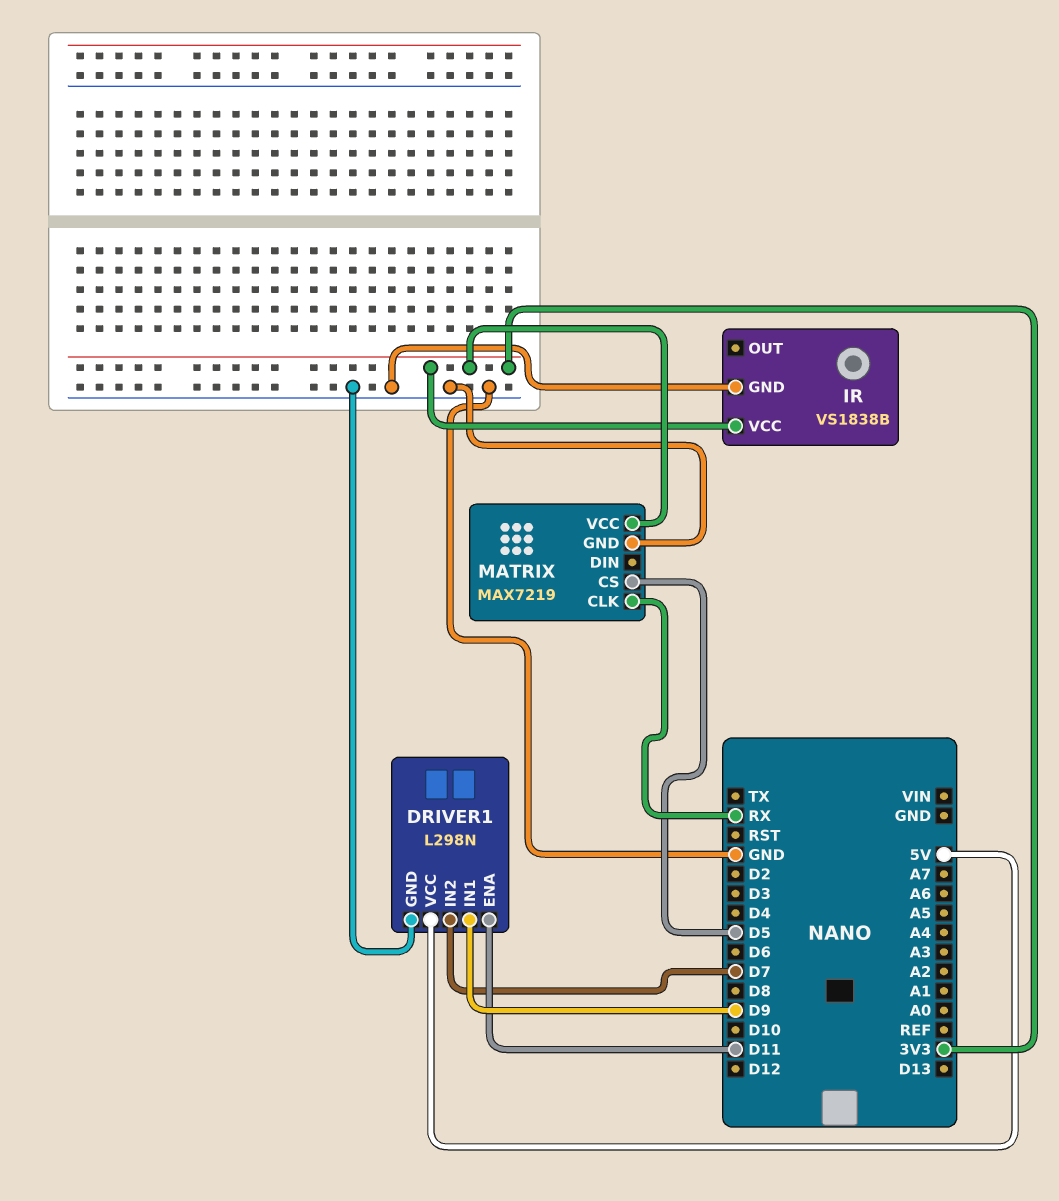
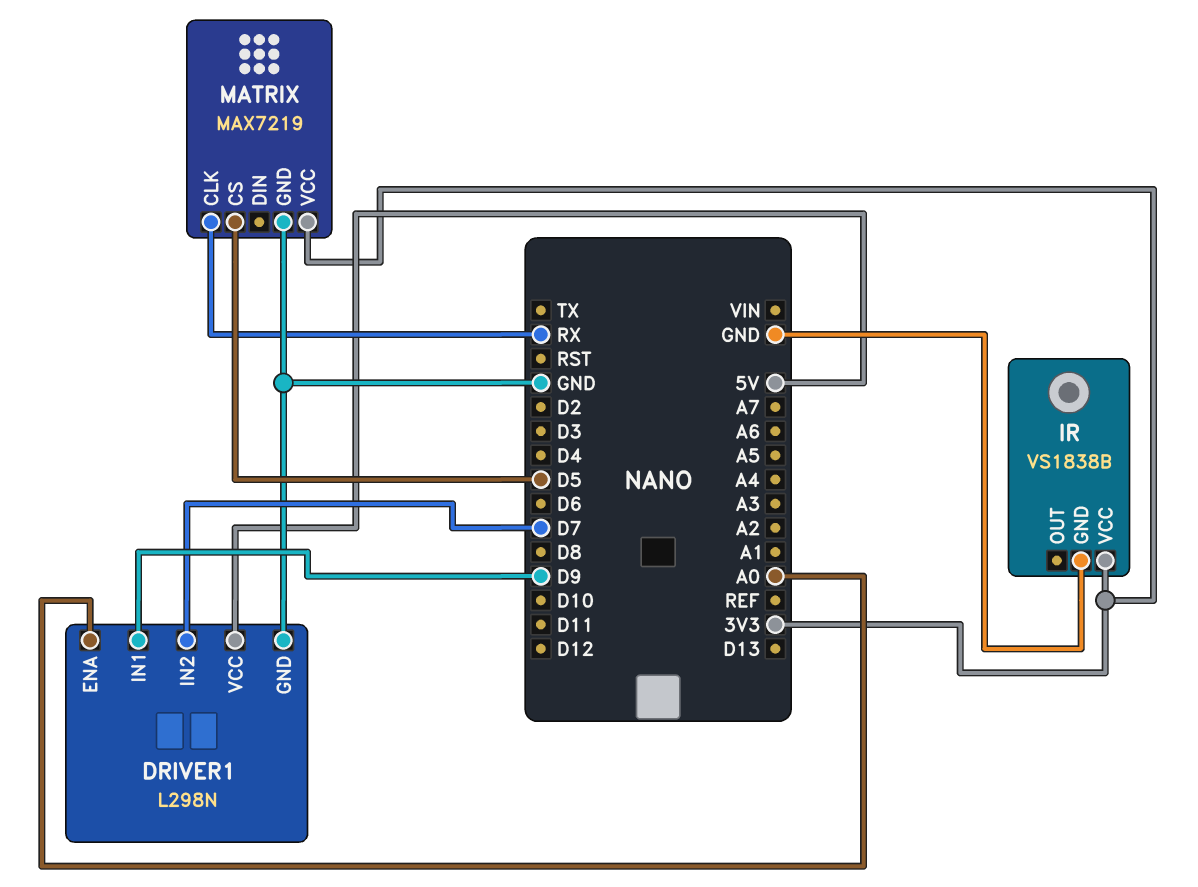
DRIVER1 pin ENA: D11 -> A0

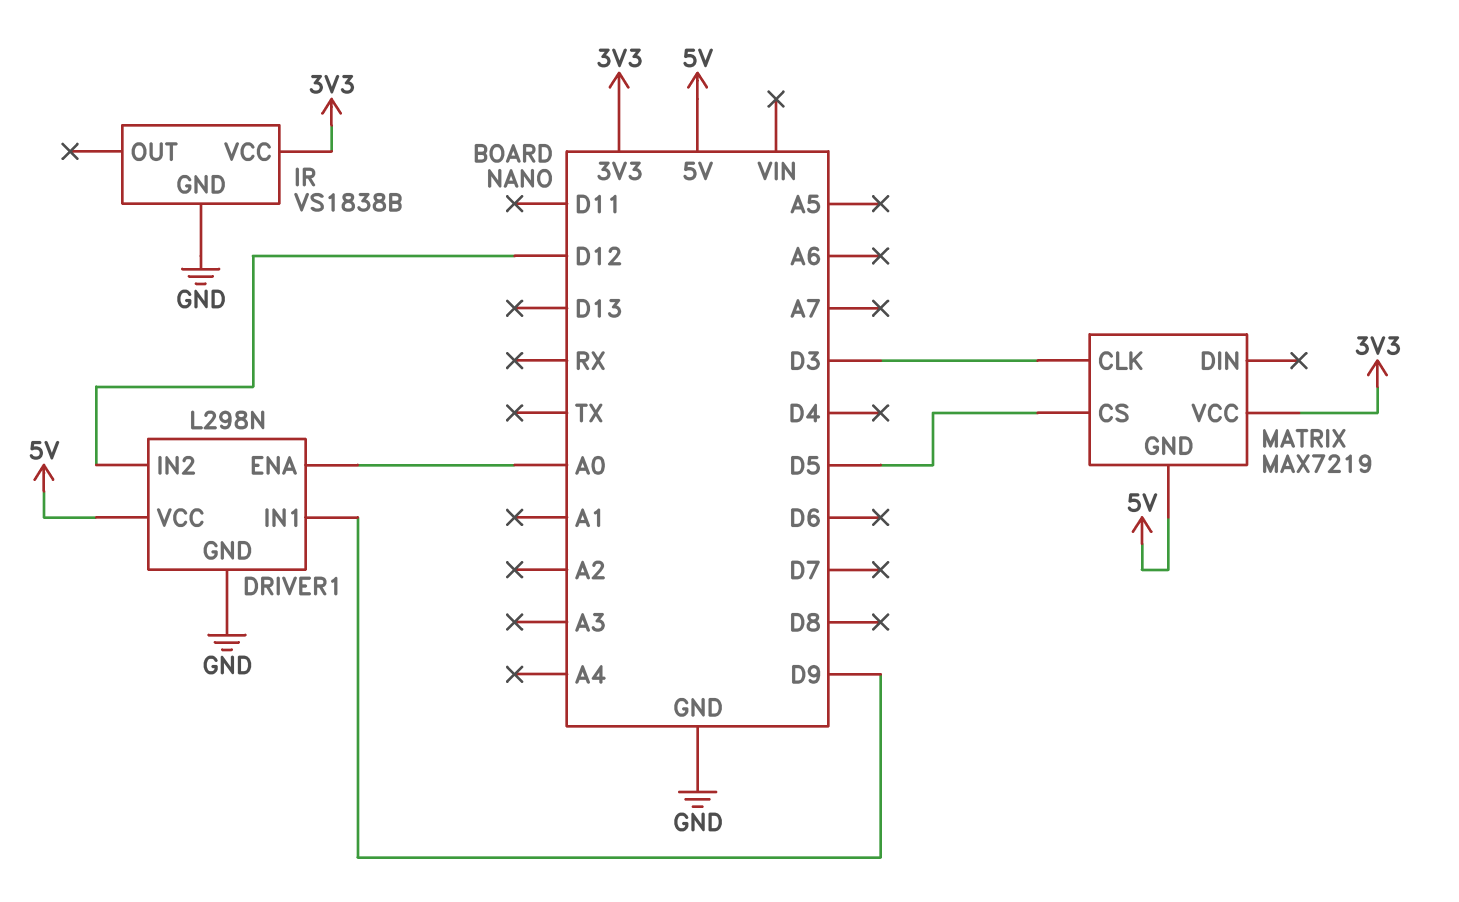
DRIVER1 pin IN2: D7 -> D12
MATRIX pin CLK: RX -> D3
MATRIX pin GND: GND -> 5V

